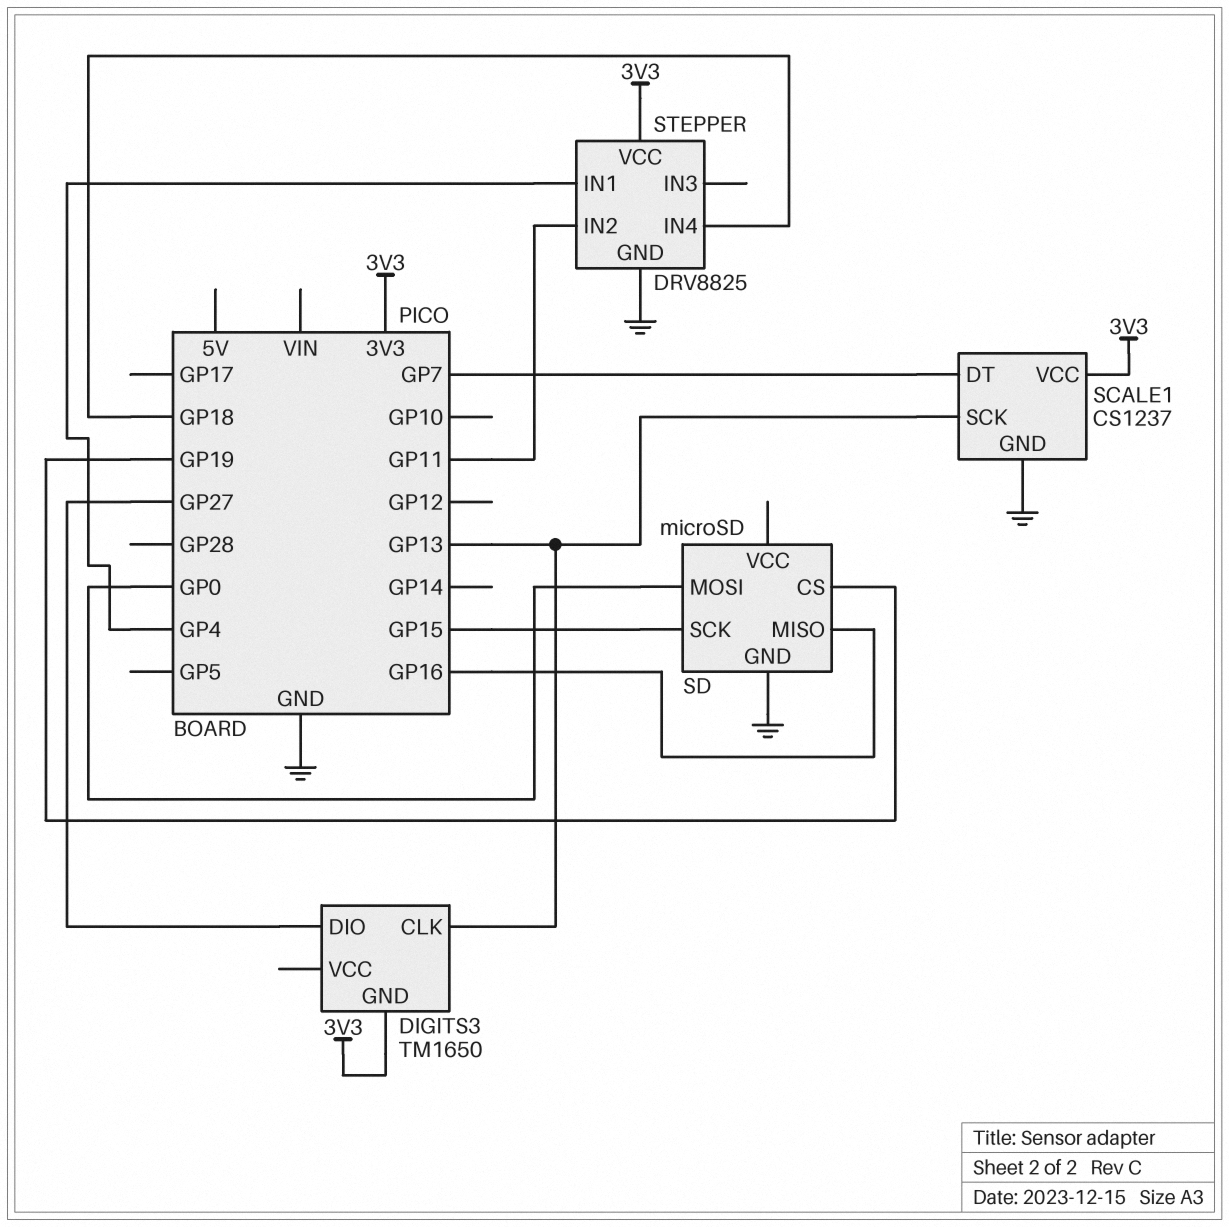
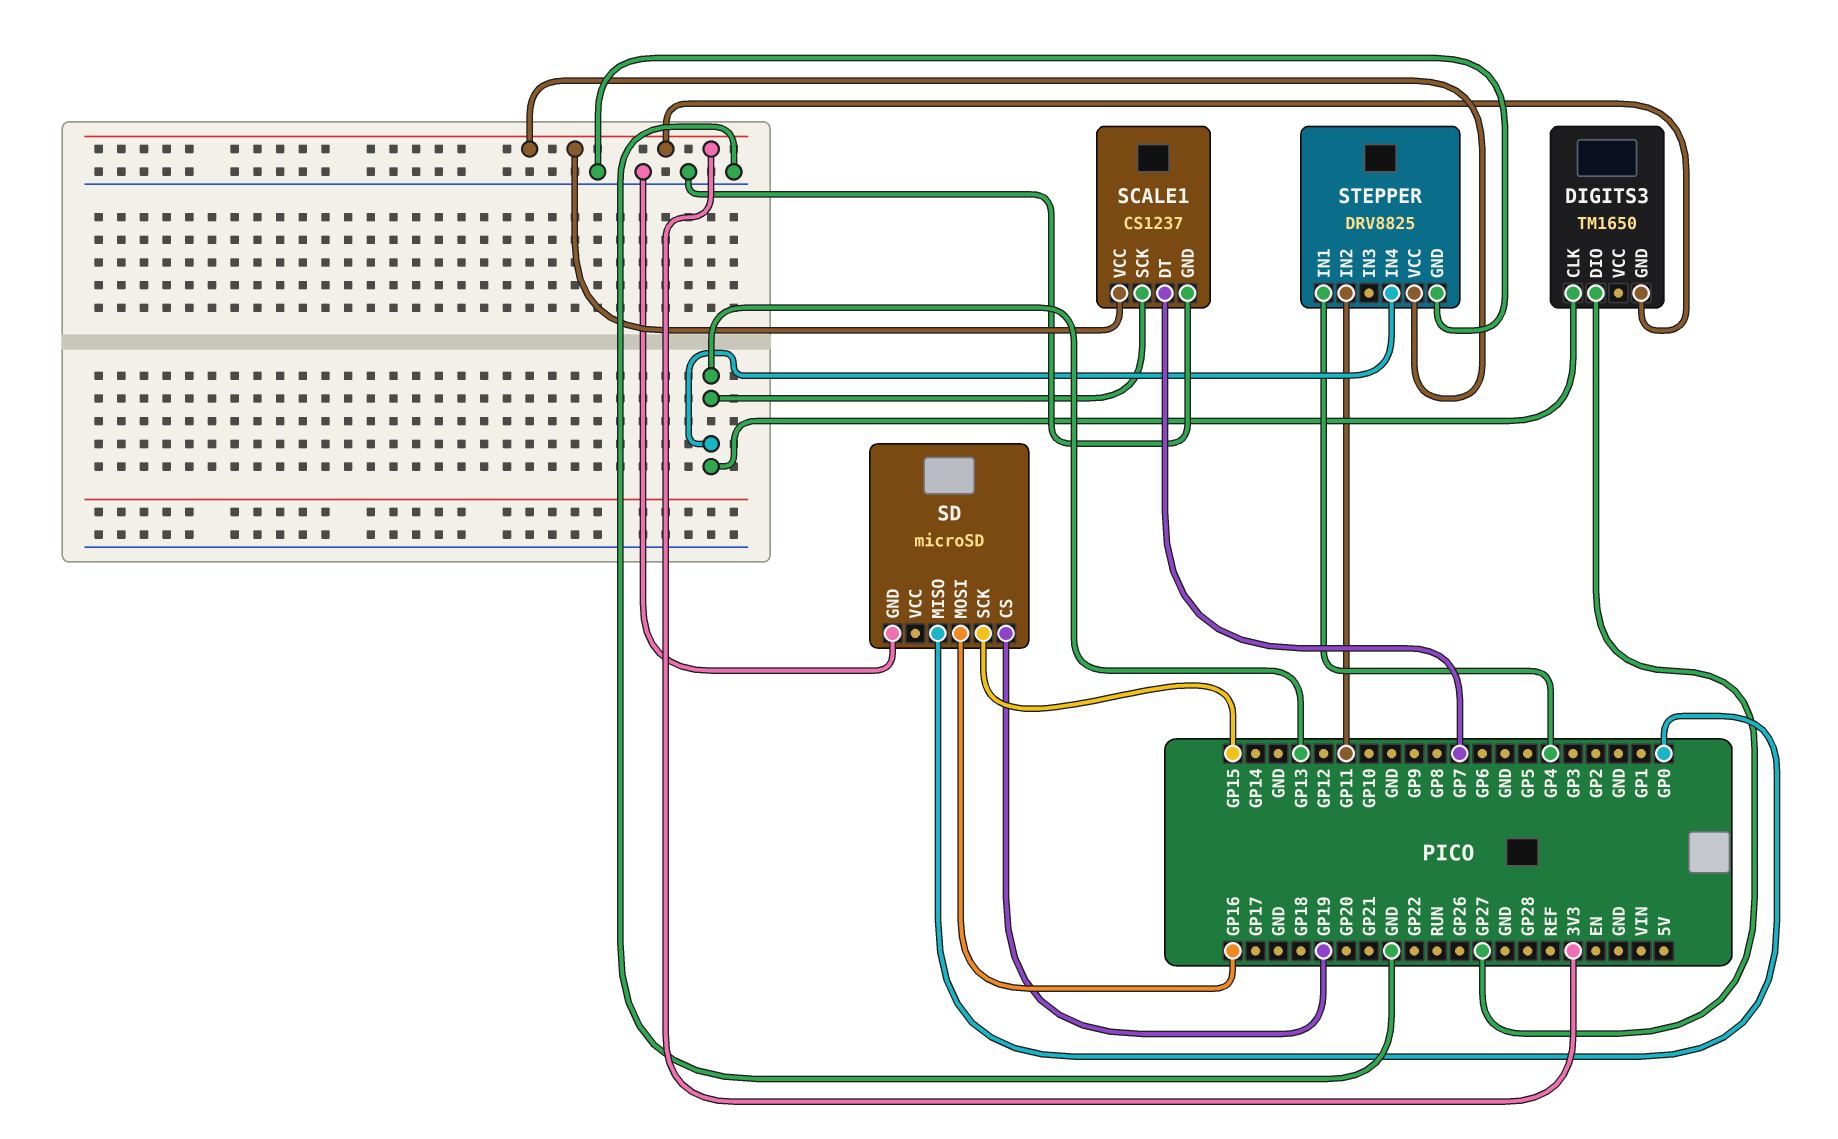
SD pin MISO: GP16 -> GP0
SD pin MOSI: GP0 -> GP16
STEPPER pin IN4: GP18 -> GP13

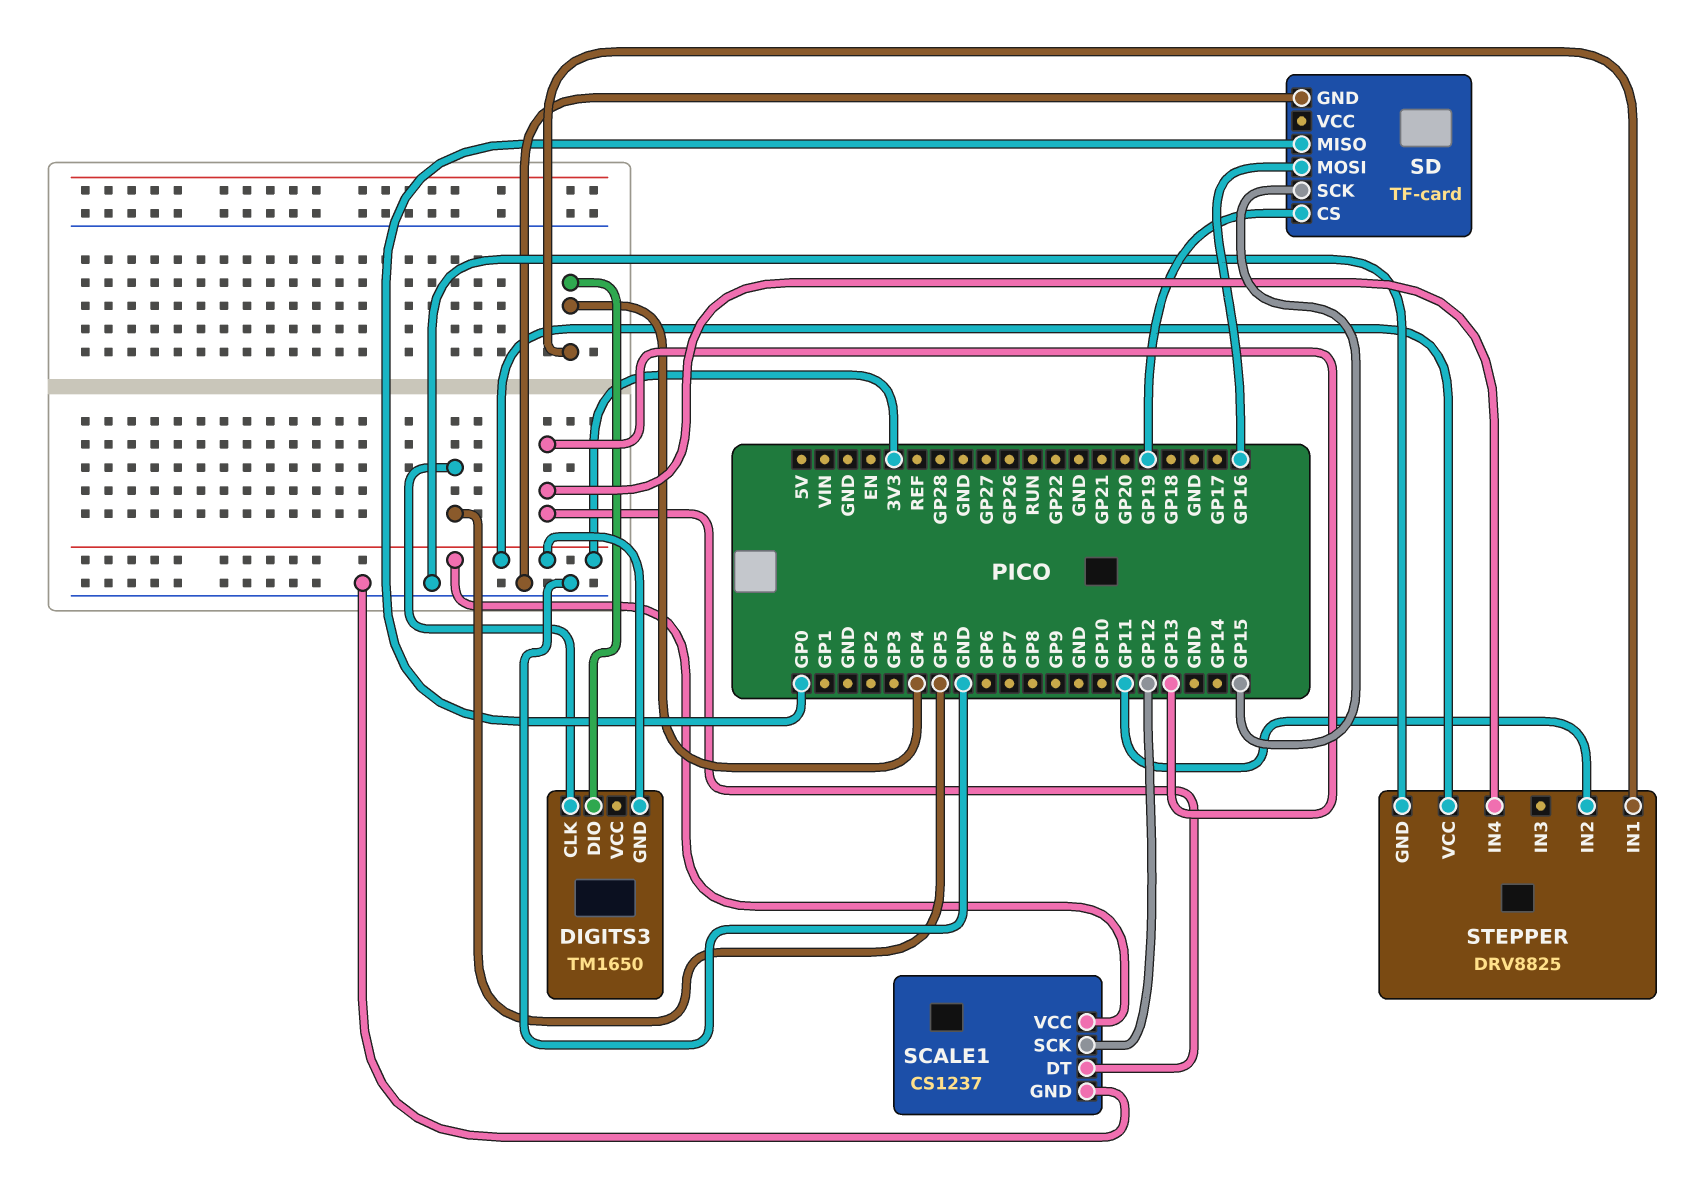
DIGITS3 pin CLK: GP13 -> GP5
DIGITS3 pin DIO: GP27 -> GP4
SCALE1 pin DT: GP7 -> GP13
SCALE1 pin SCK: GP13 -> GP12
SD: microSD -> TF-card

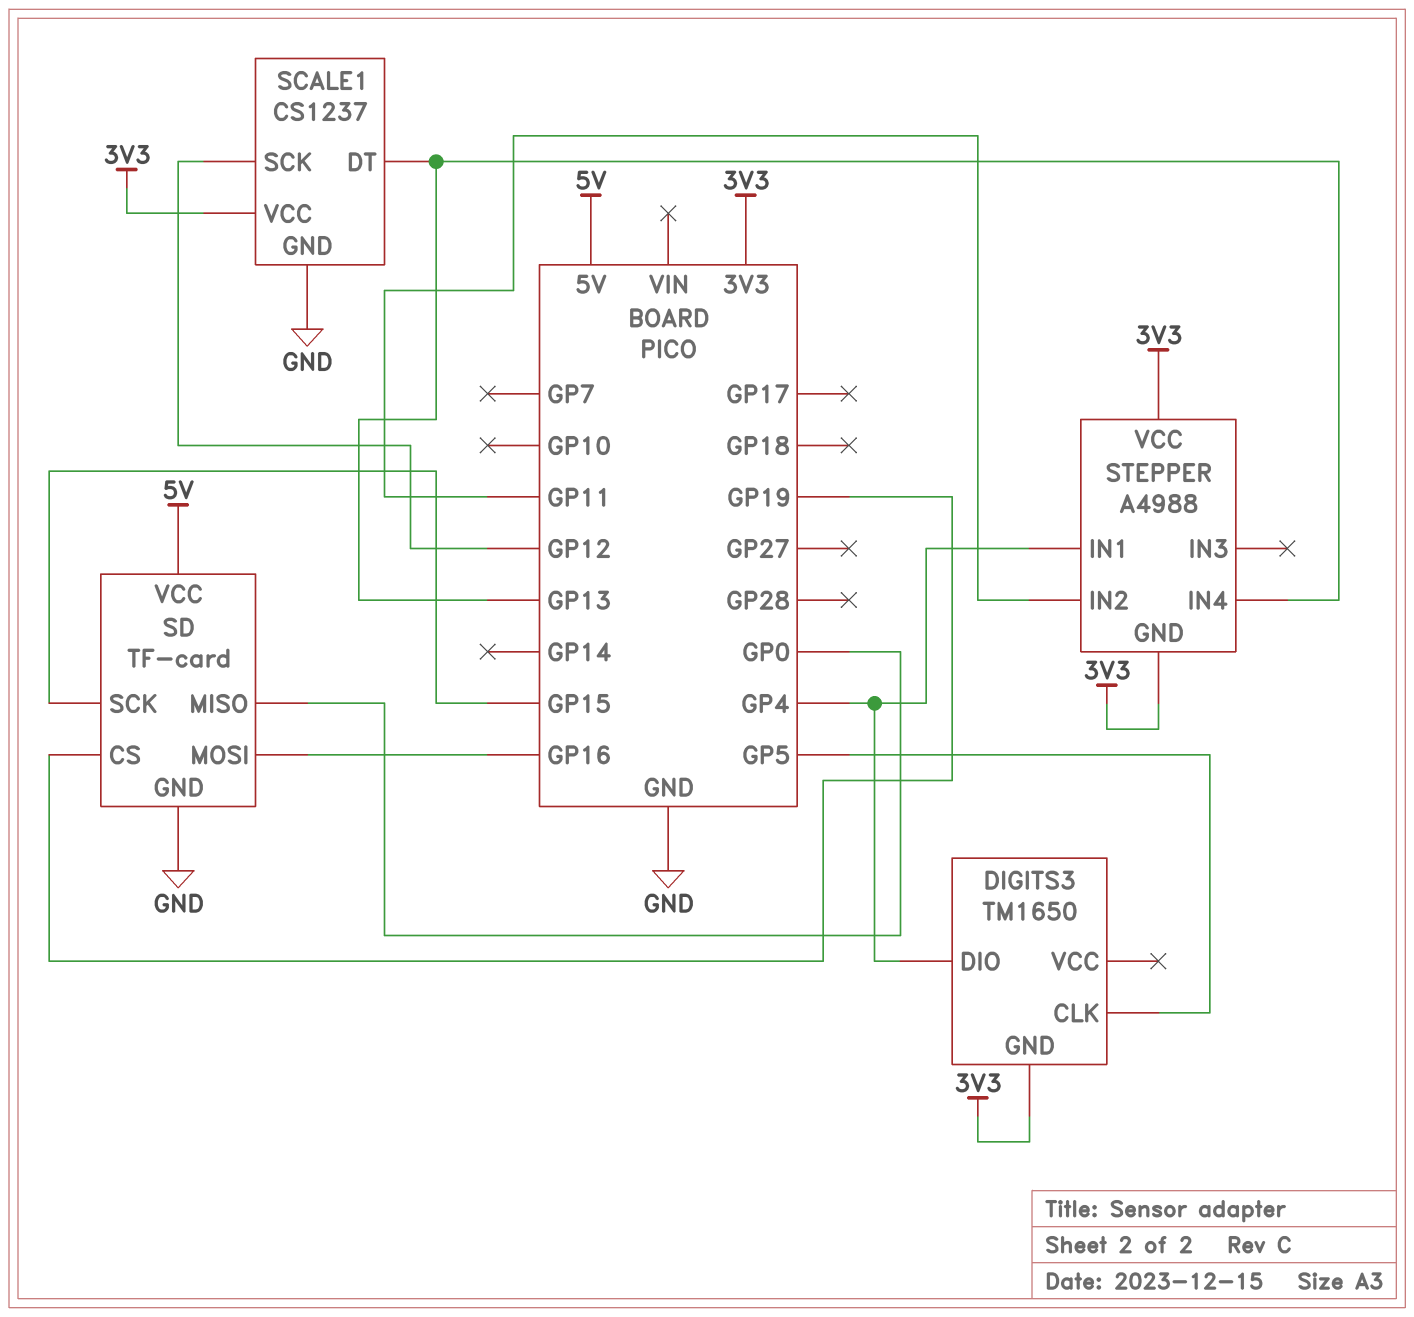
SD pin VCC: none -> 5V
STEPPER: DRV8825 -> A4988
STEPPER pin GND: GND -> 3V3

